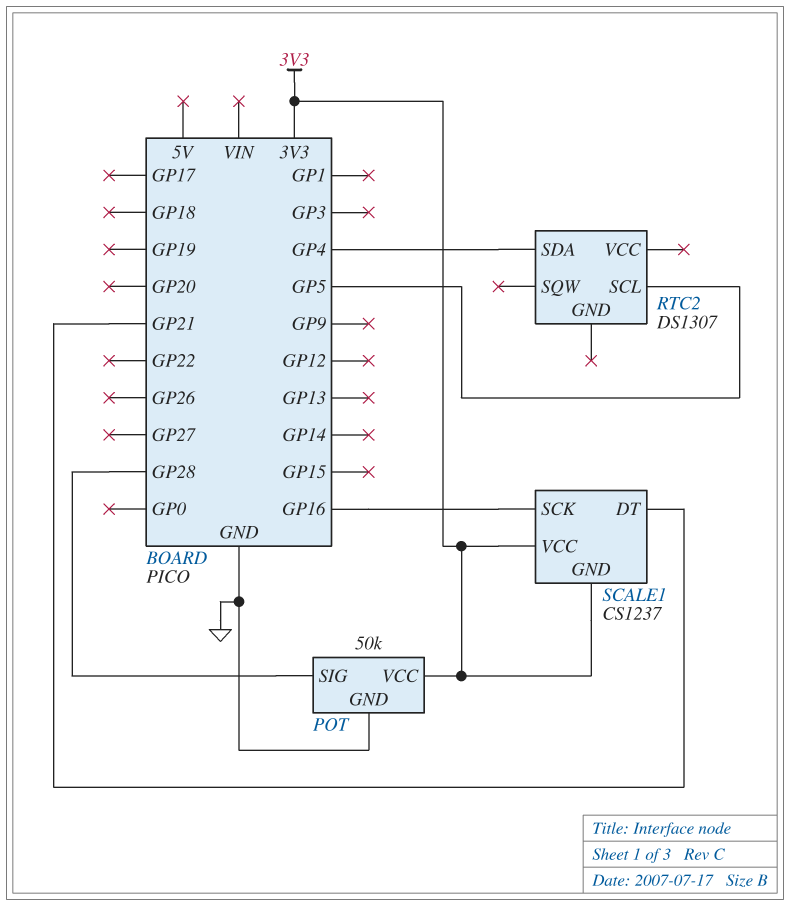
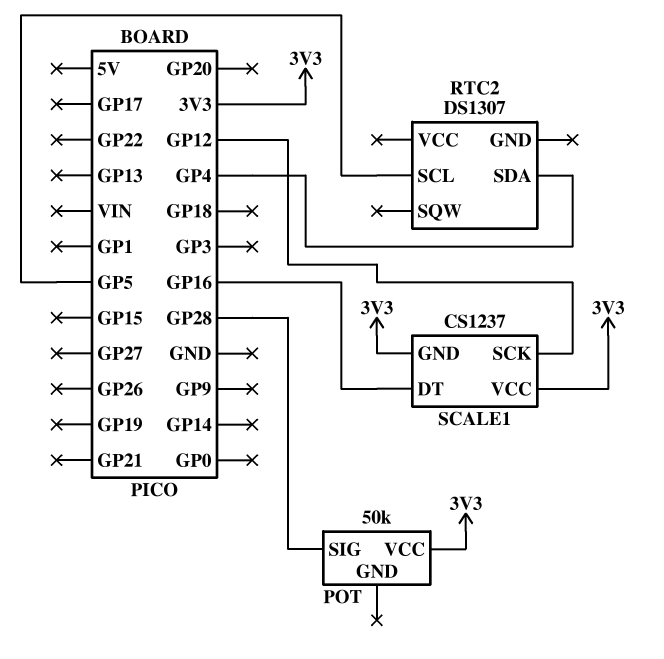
POT pin GND: GND -> none
SCALE1 pin DT: GP21 -> GP16
SCALE1 pin SCK: GP16 -> GP12

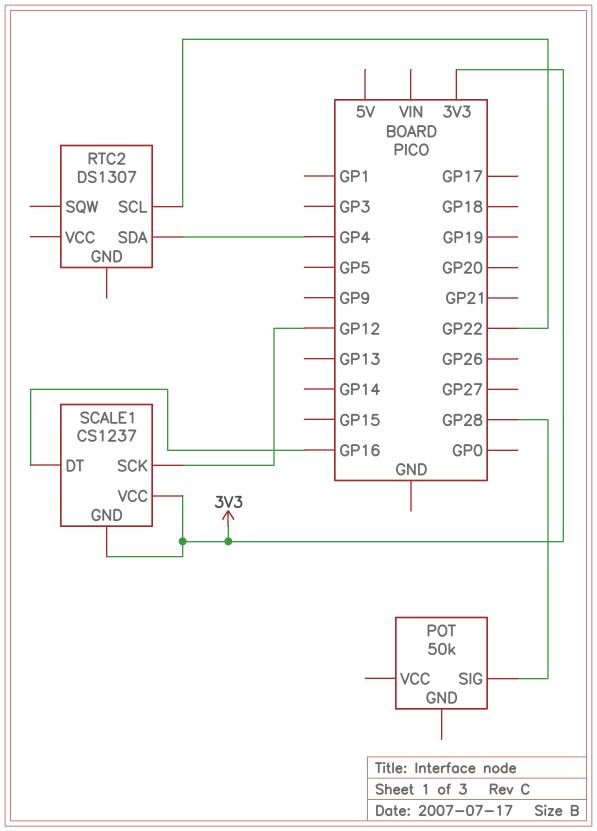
POT pin VCC: 3V3 -> none
RTC2 pin SCL: GP5 -> GP22

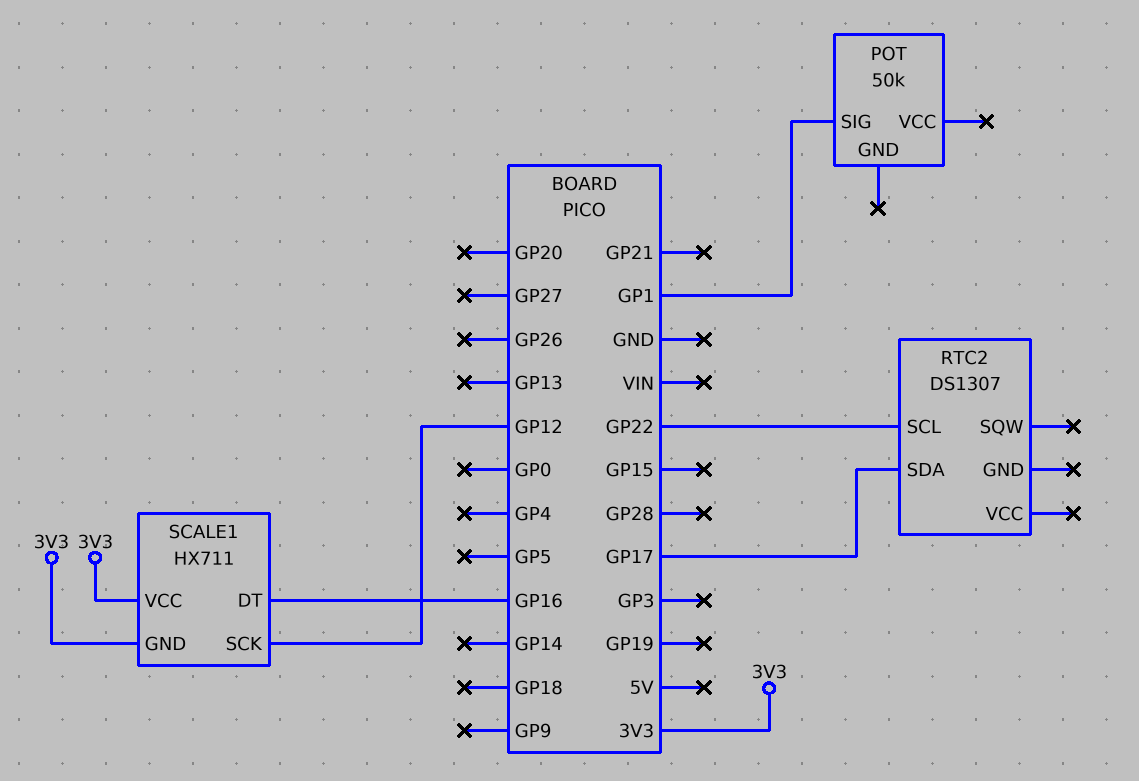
POT pin SIG: GP28 -> GP1
RTC2 pin SDA: GP4 -> GP17
SCALE1: CS1237 -> HX711

